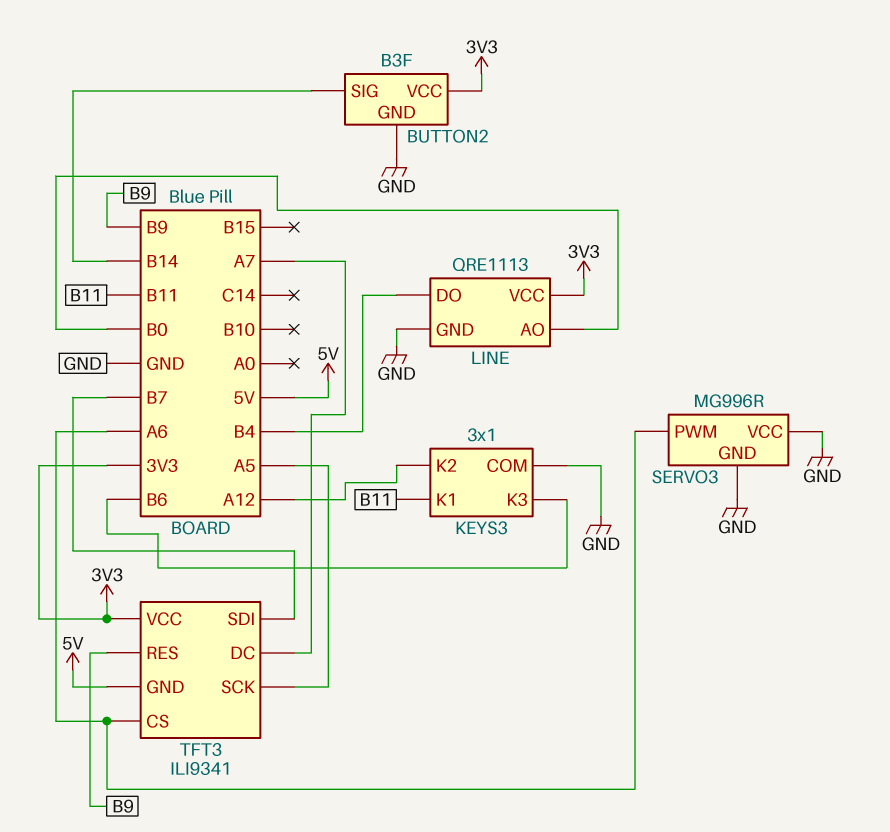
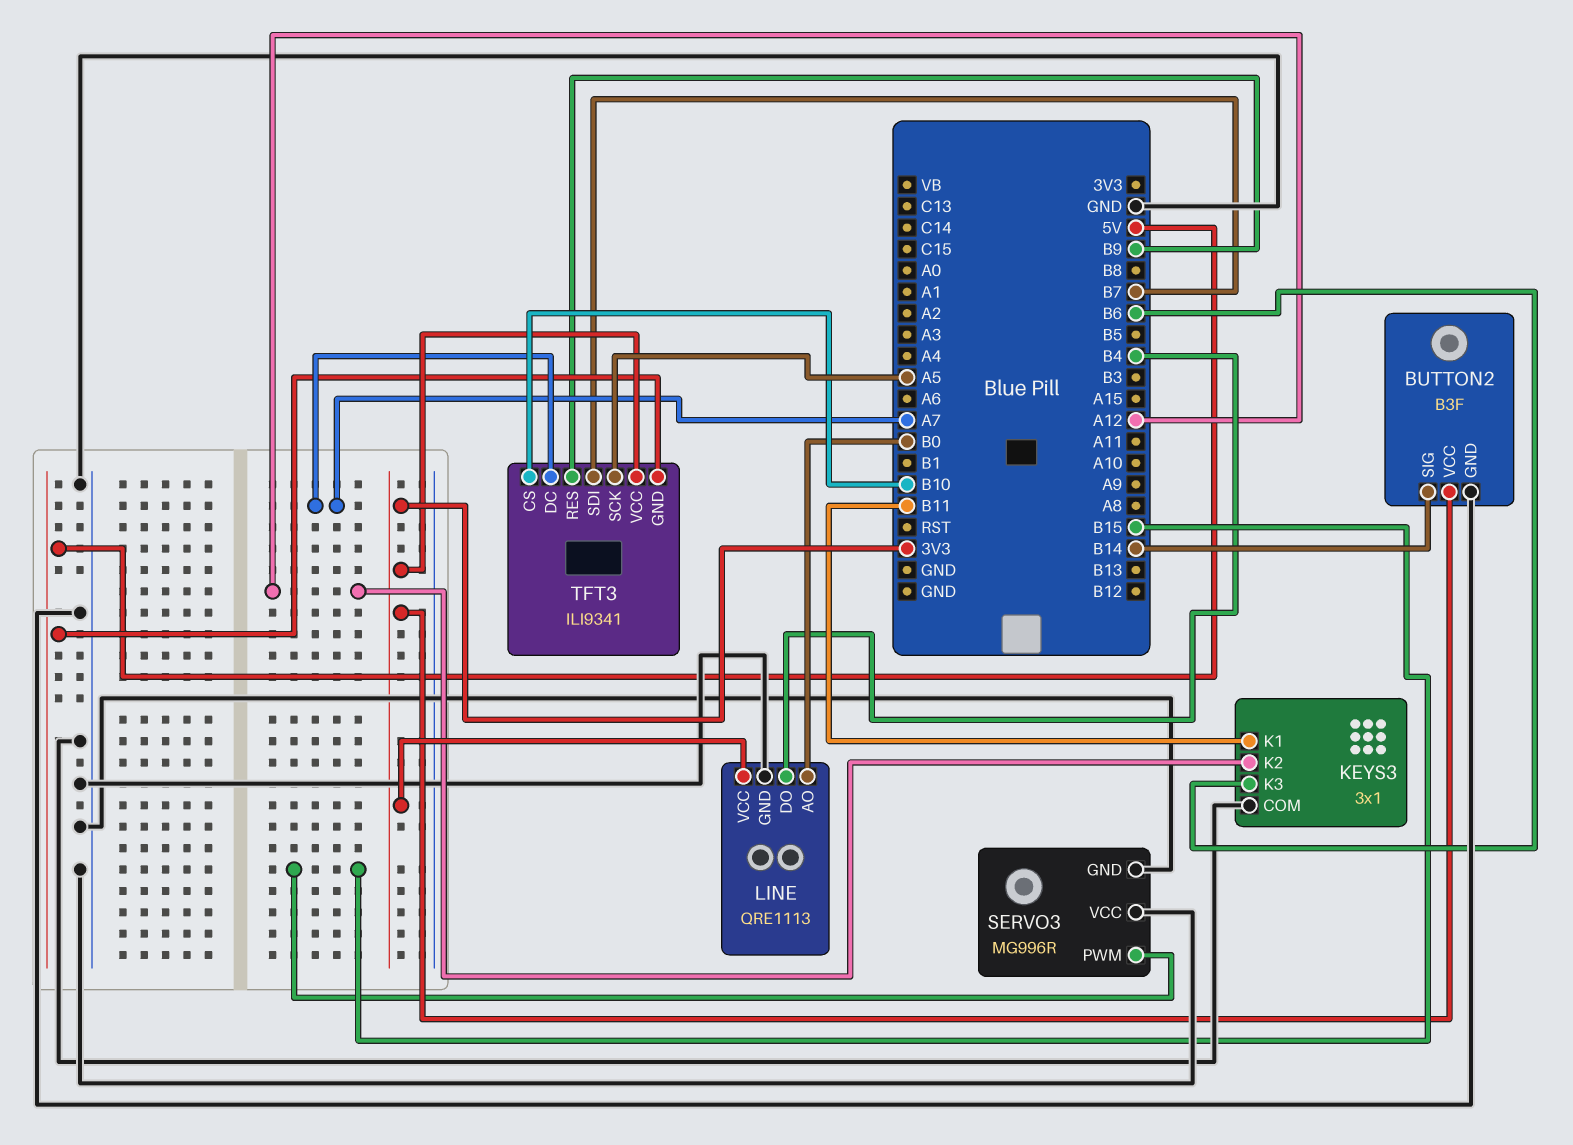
SERVO3 pin PWM: A6 -> B15
TFT3 pin CS: A6 -> B10

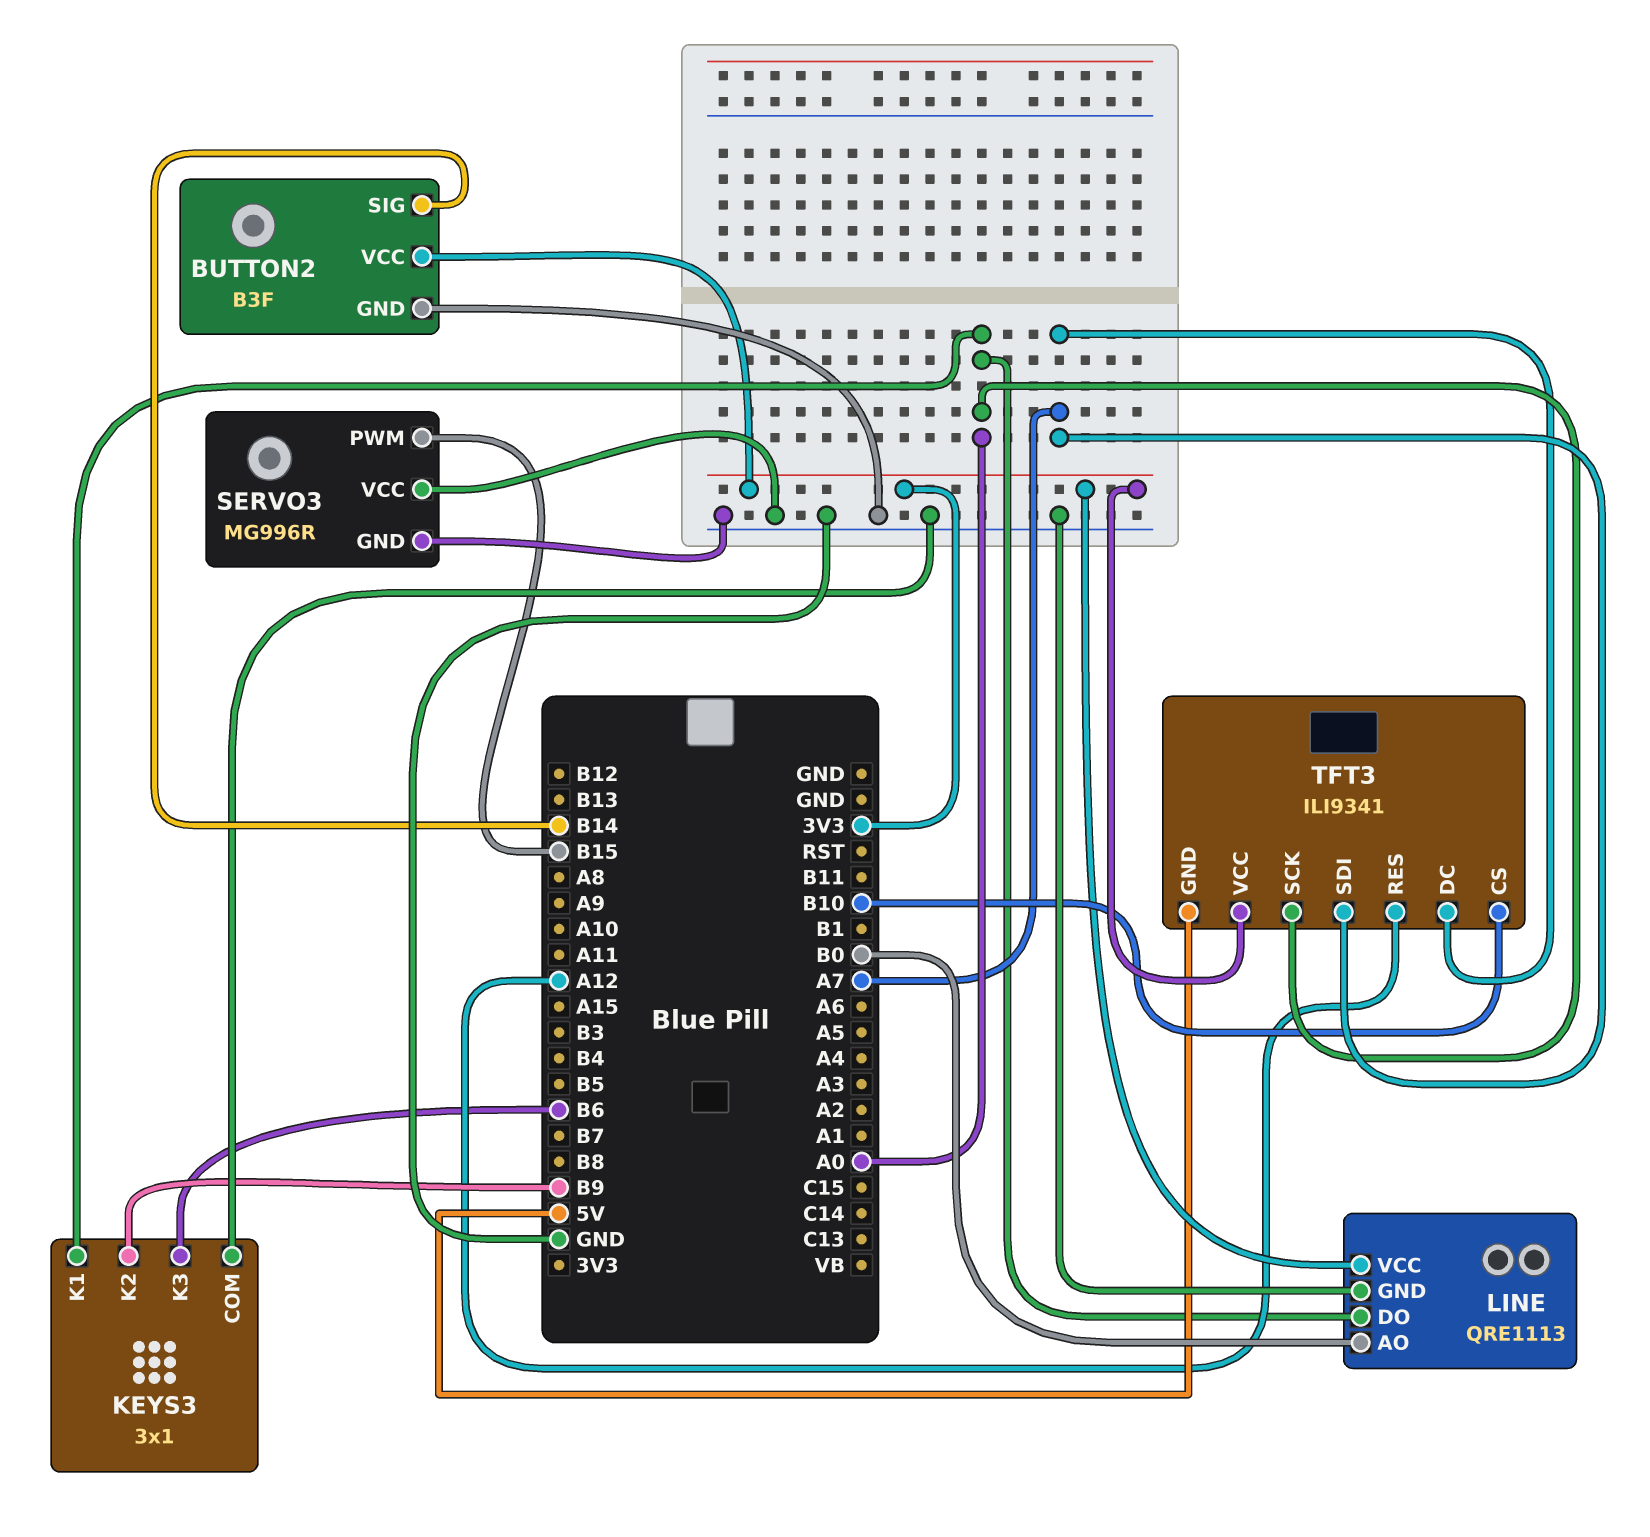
KEYS3 pin K1: B11 -> A0
KEYS3 pin K2: A12 -> B9
LINE pin DO: B4 -> A0
TFT3 pin RES: B9 -> A12
TFT3 pin SCK: A5 -> A0
TFT3 pin SDI: B7 -> A7

